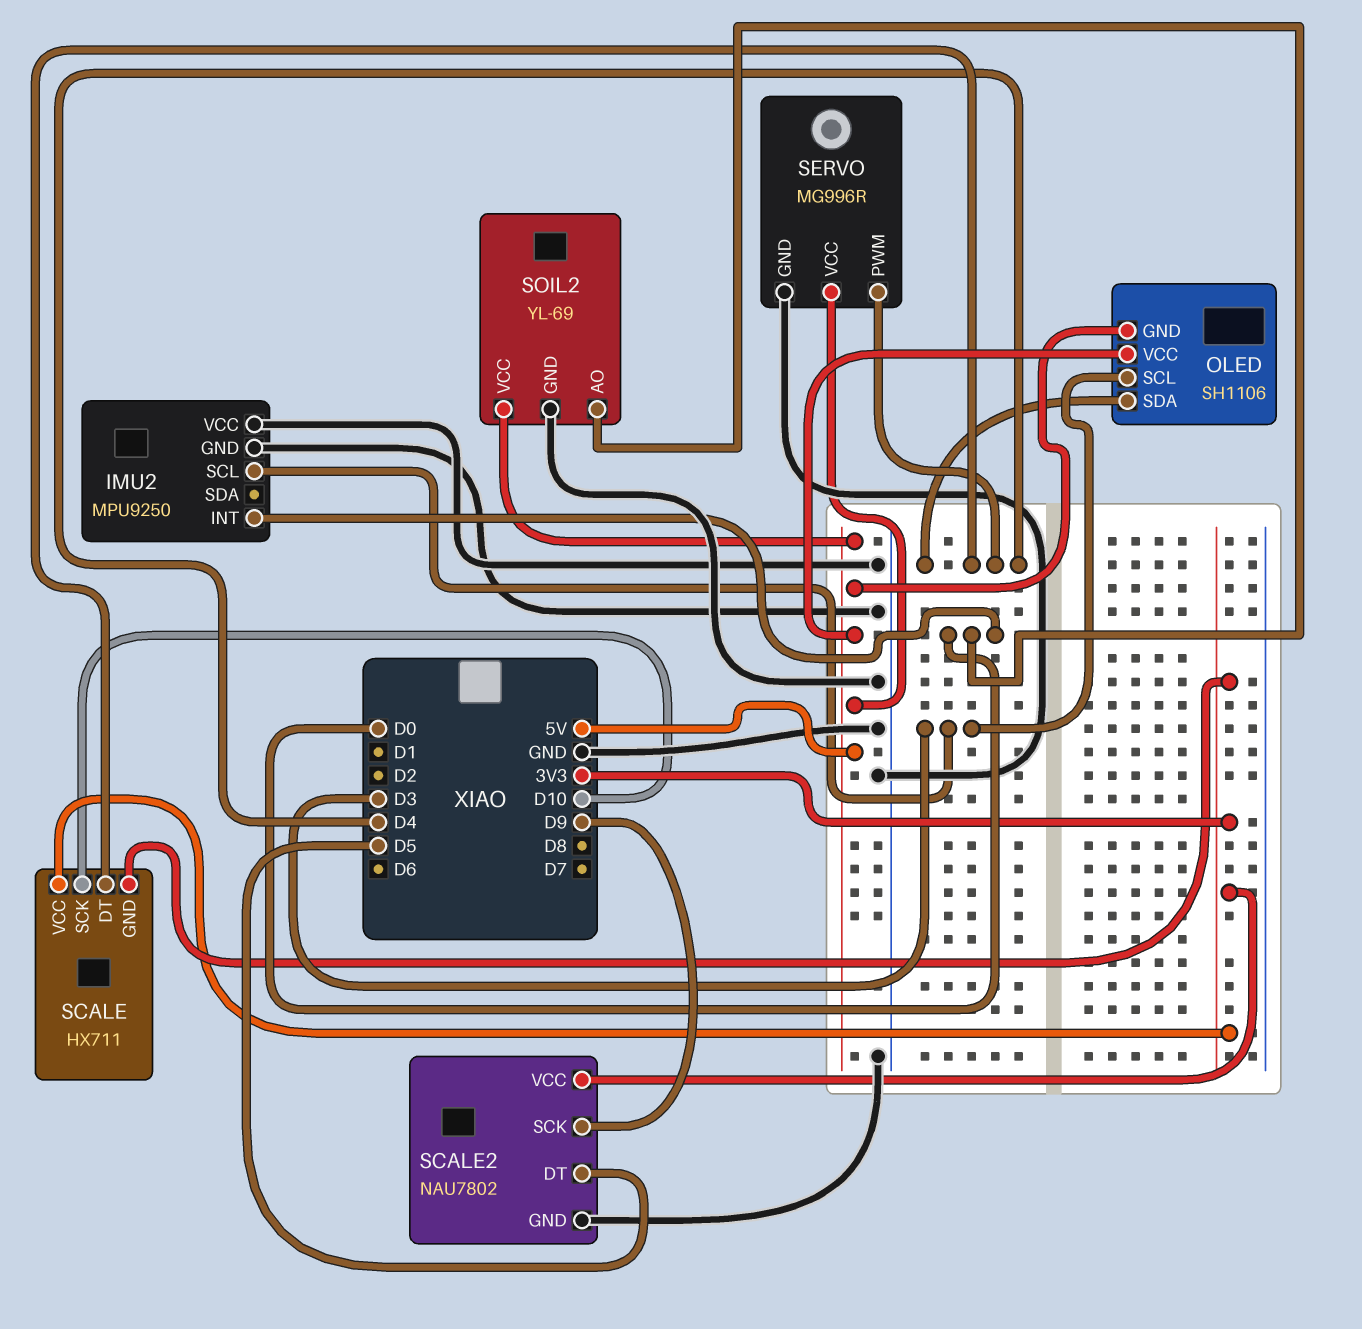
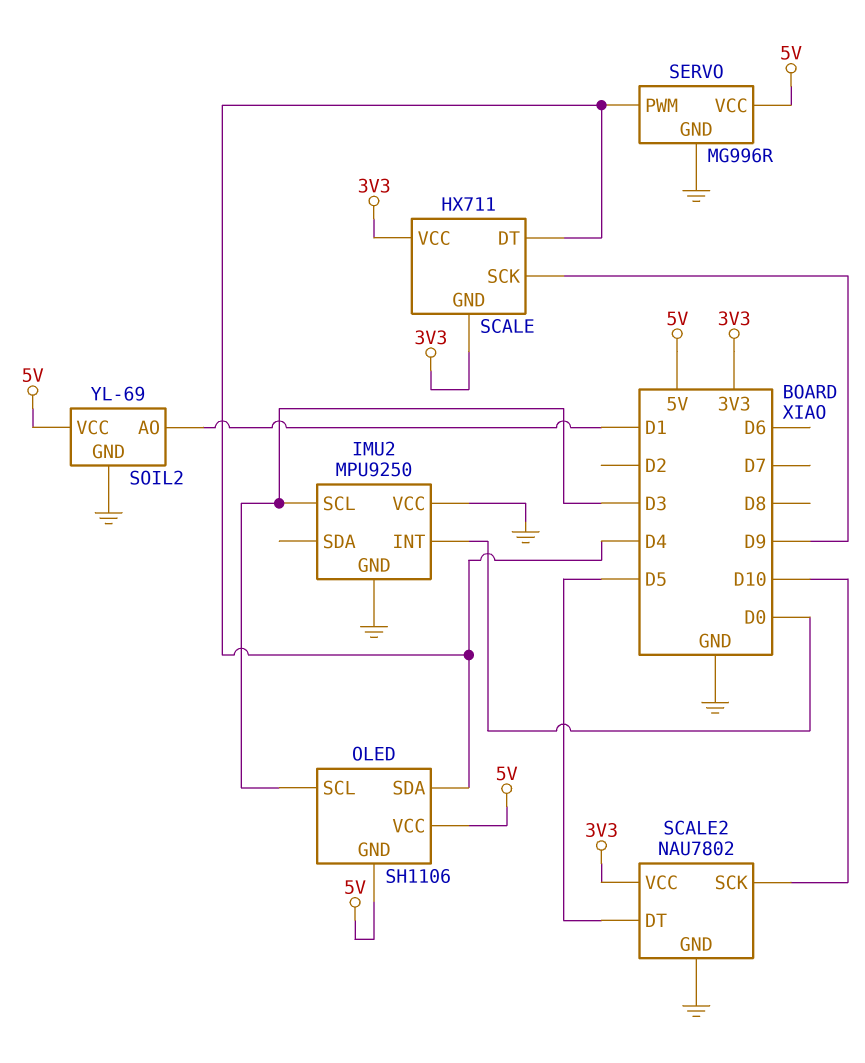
SCALE pin SCK: D10 -> D9
SCALE2 pin SCK: D9 -> D10
SOIL2 pin AO: D0 -> D1

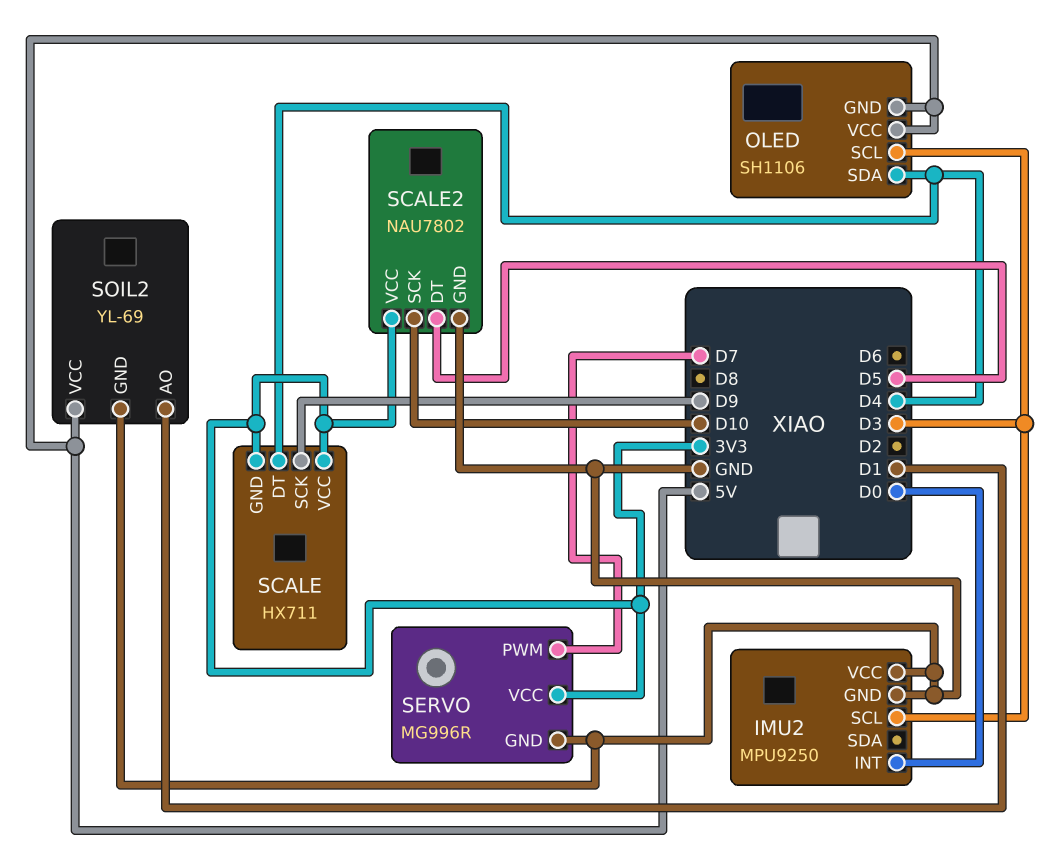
SERVO pin PWM: D4 -> D7
SERVO pin VCC: 5V -> 3V3

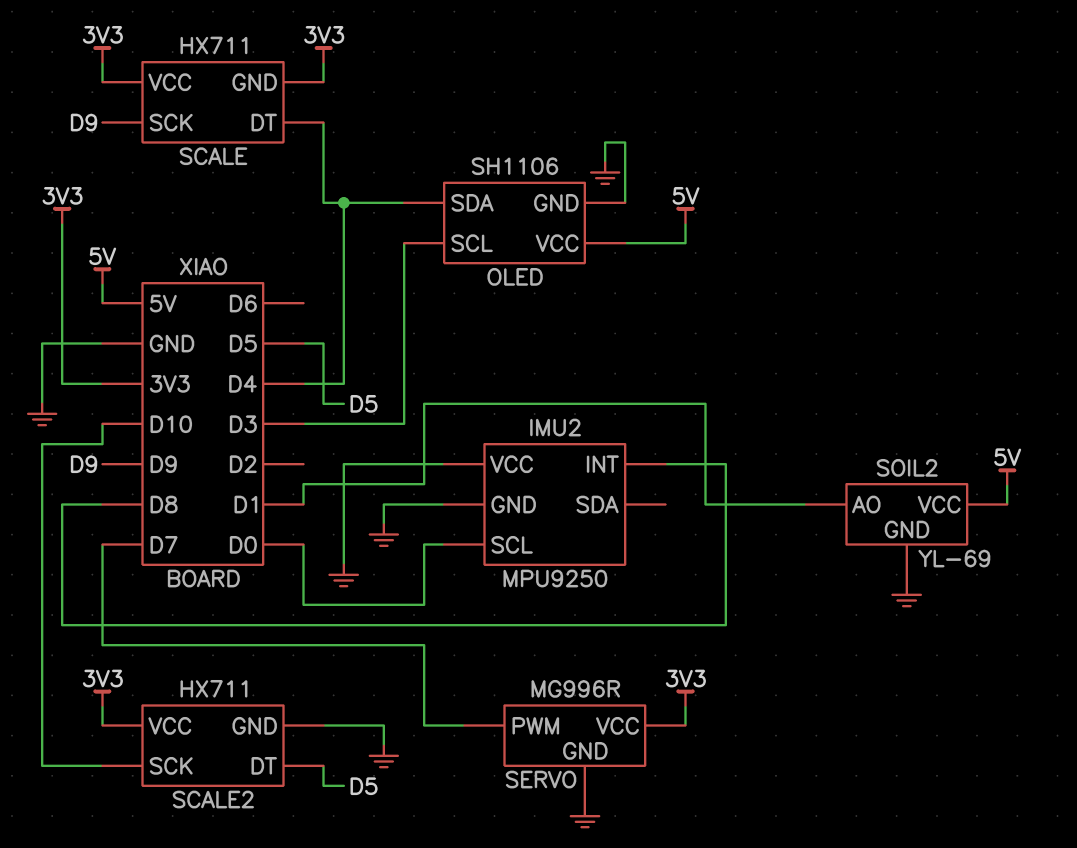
IMU2 pin INT: D0 -> D8
IMU2 pin SCL: D3 -> D0
OLED pin GND: 5V -> GND
SCALE2: NAU7802 -> HX711

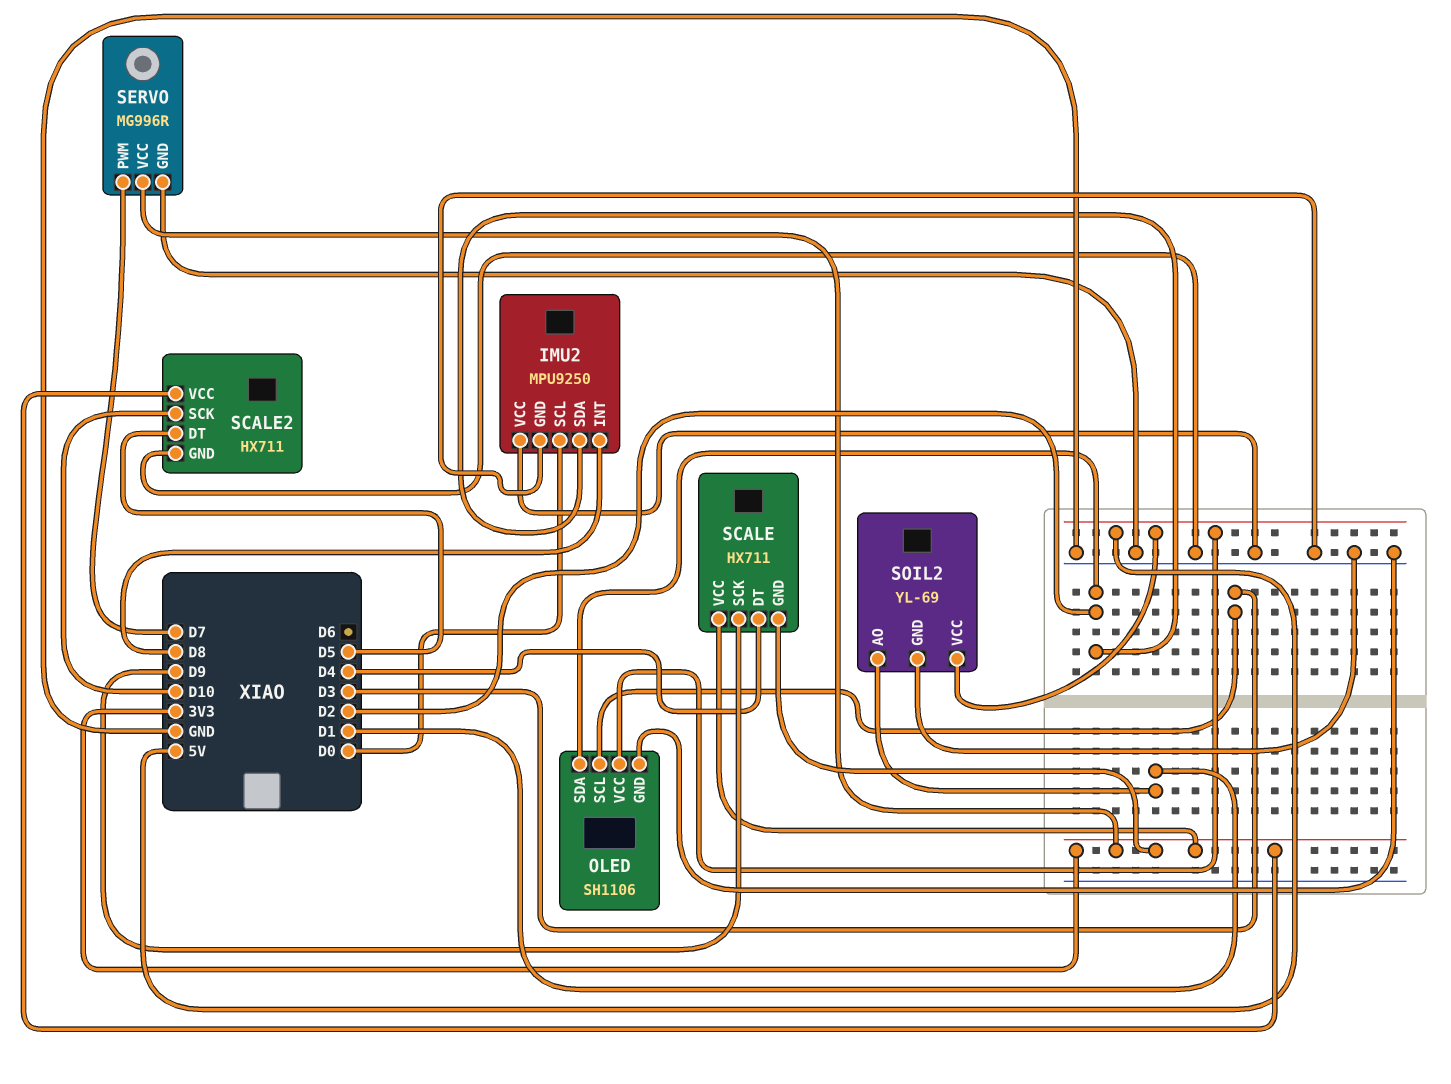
IMU2 pin SDA: none -> D2
OLED pin SDA: D4 -> D2

